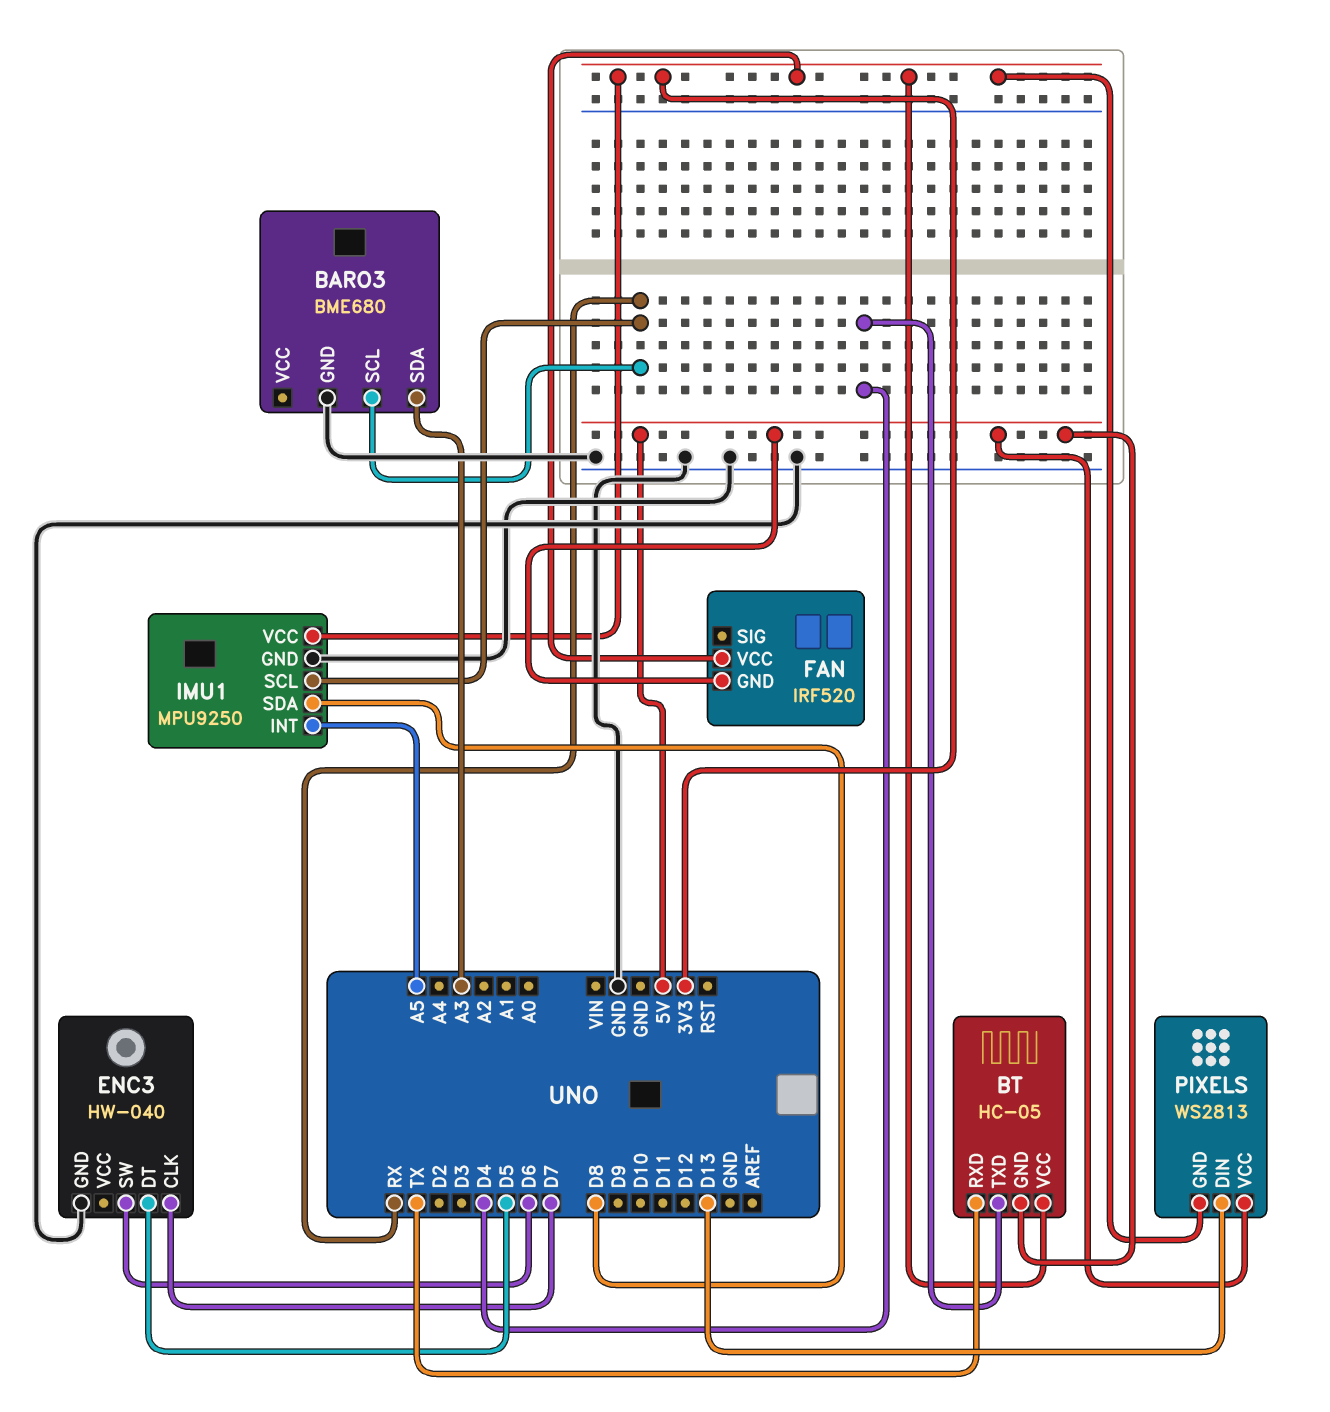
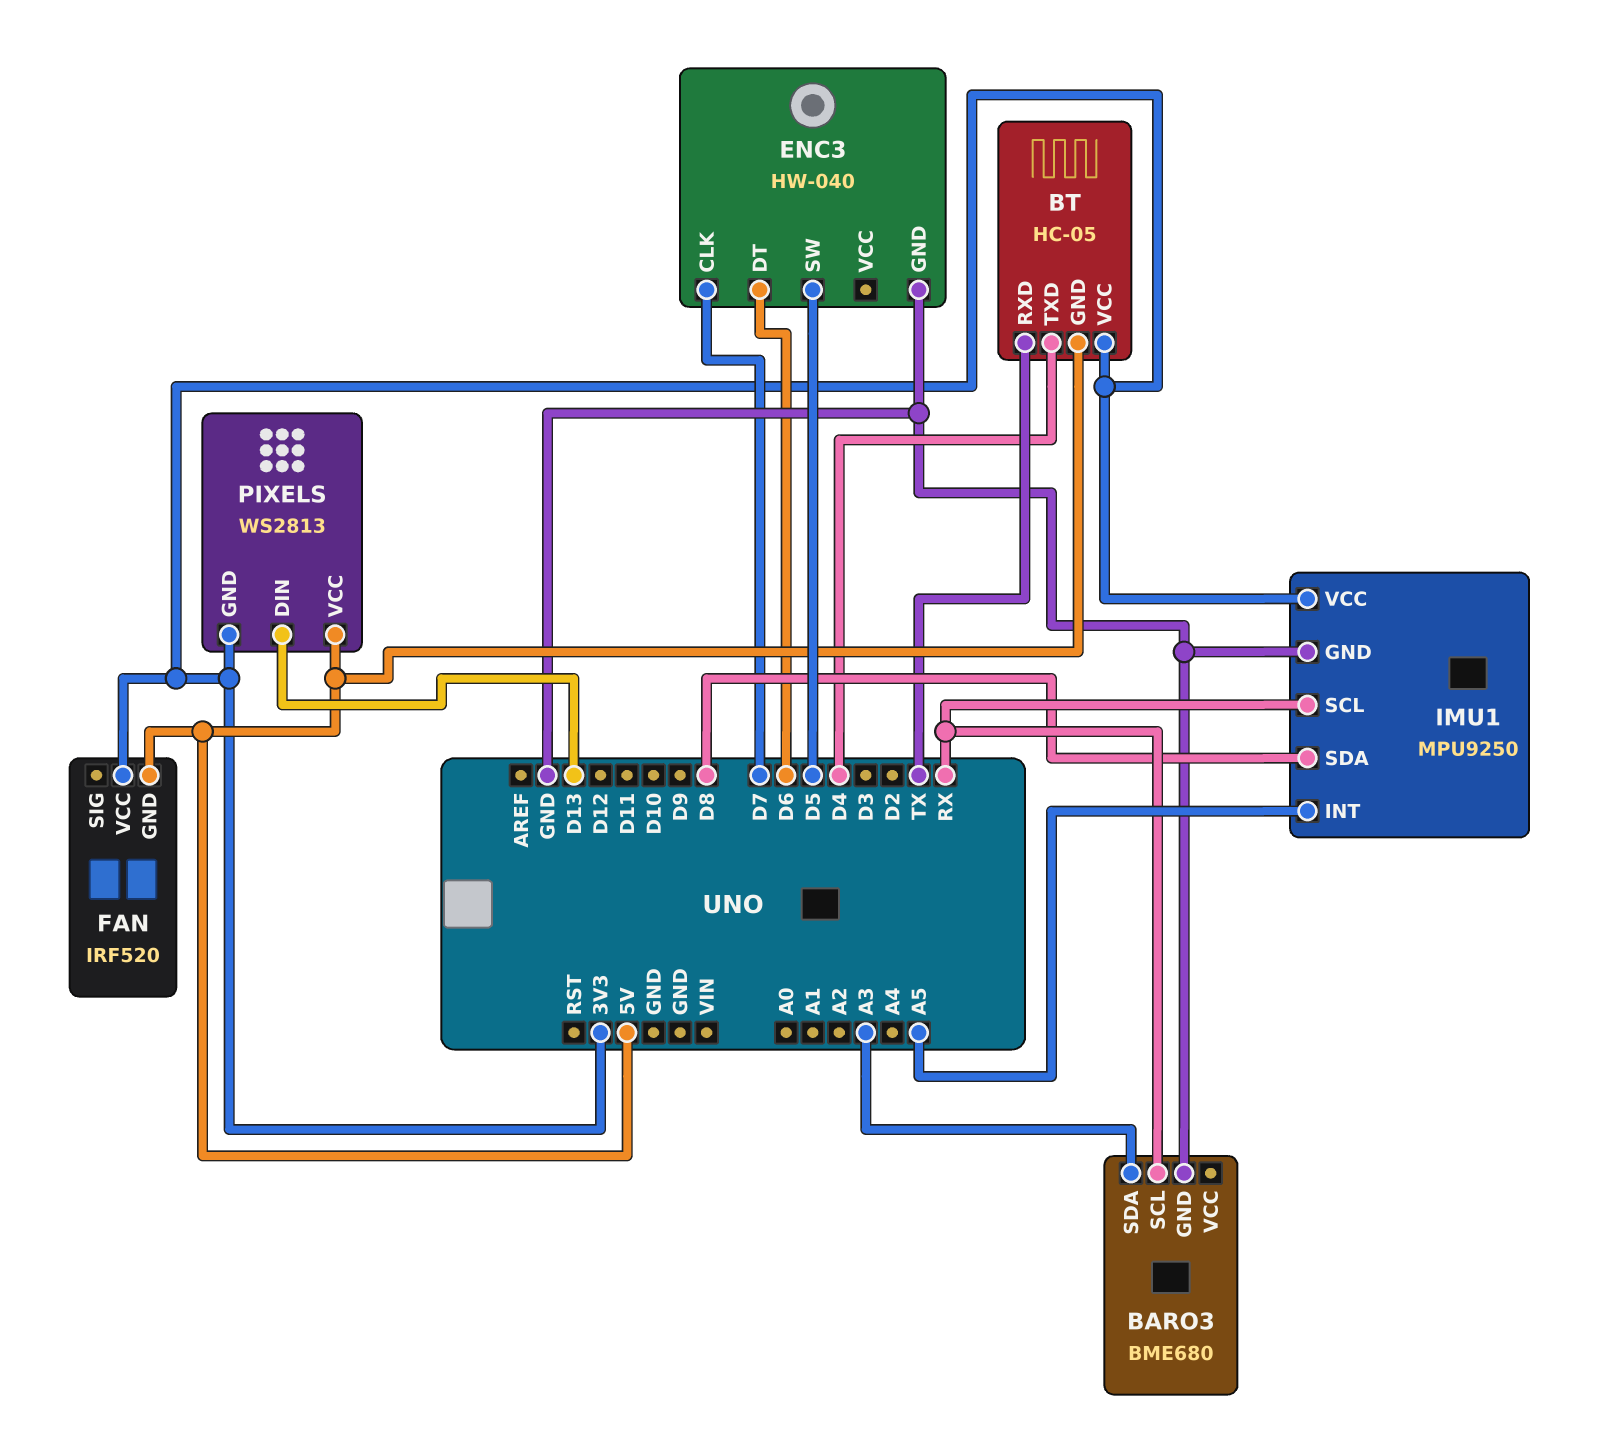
ENC3 pin DT: D5 -> D6
ENC3 pin SW: D6 -> D5

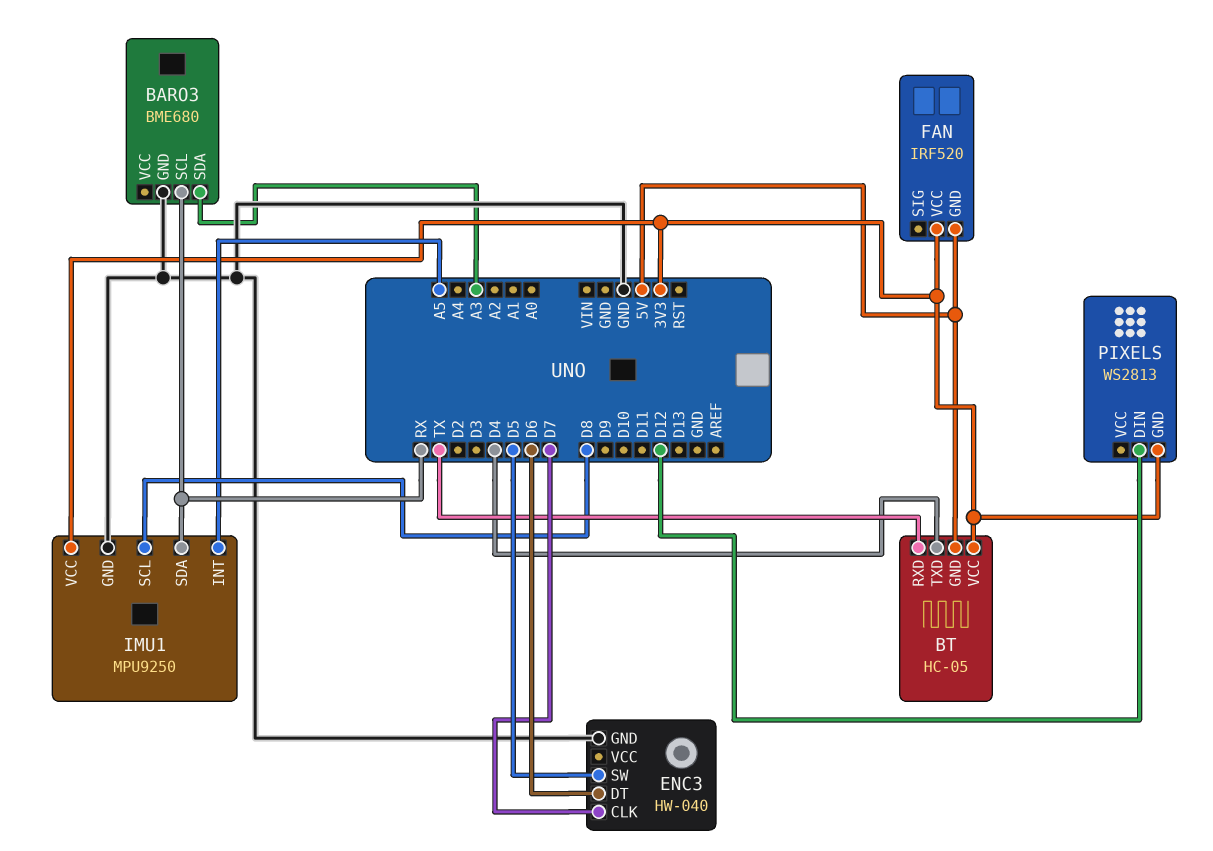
IMU1 pin SCL: RX -> D8
IMU1 pin SDA: D8 -> RX
PIXELS pin DIN: D13 -> D12
PIXELS pin VCC: 5V -> none

